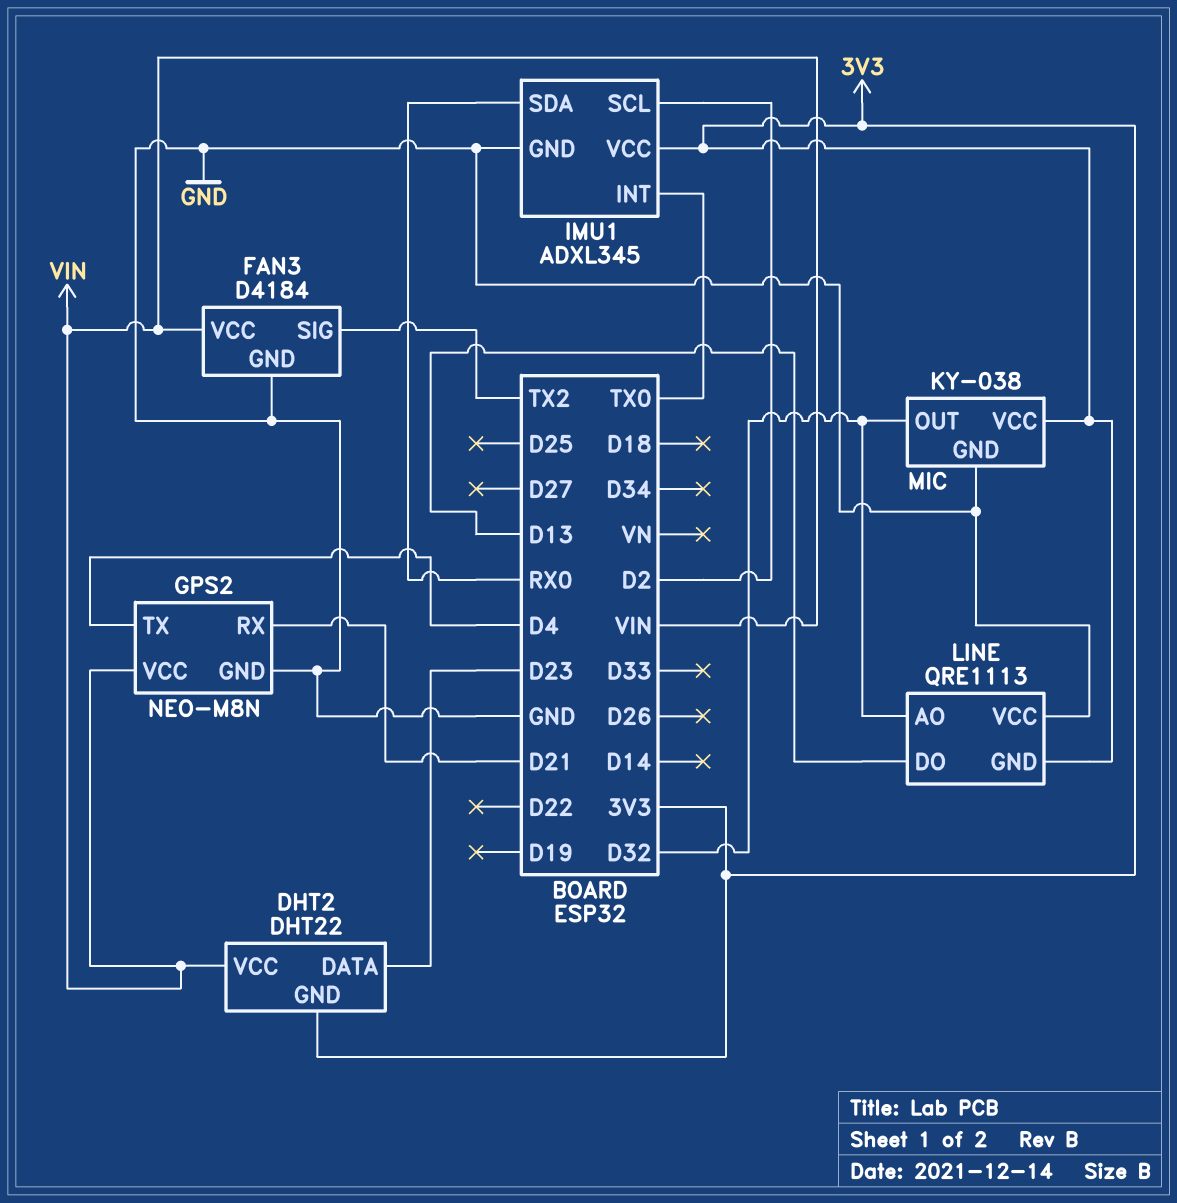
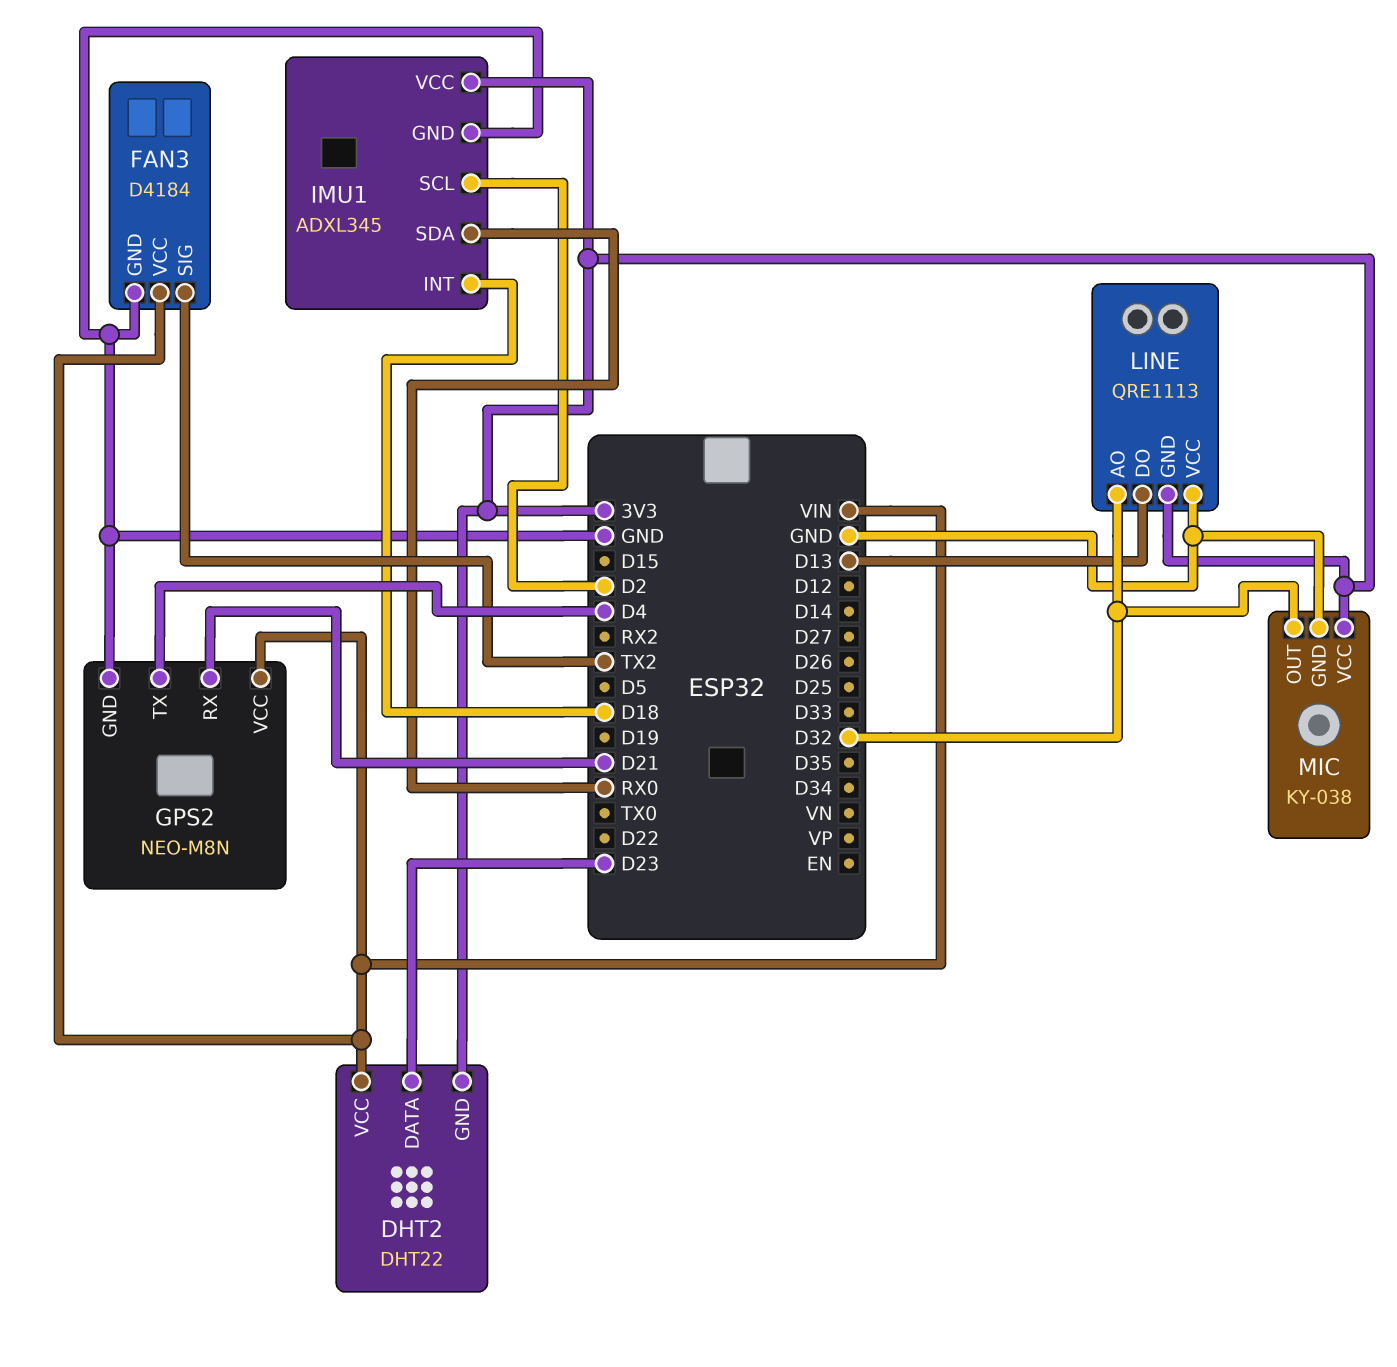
IMU1 pin INT: TX0 -> D18

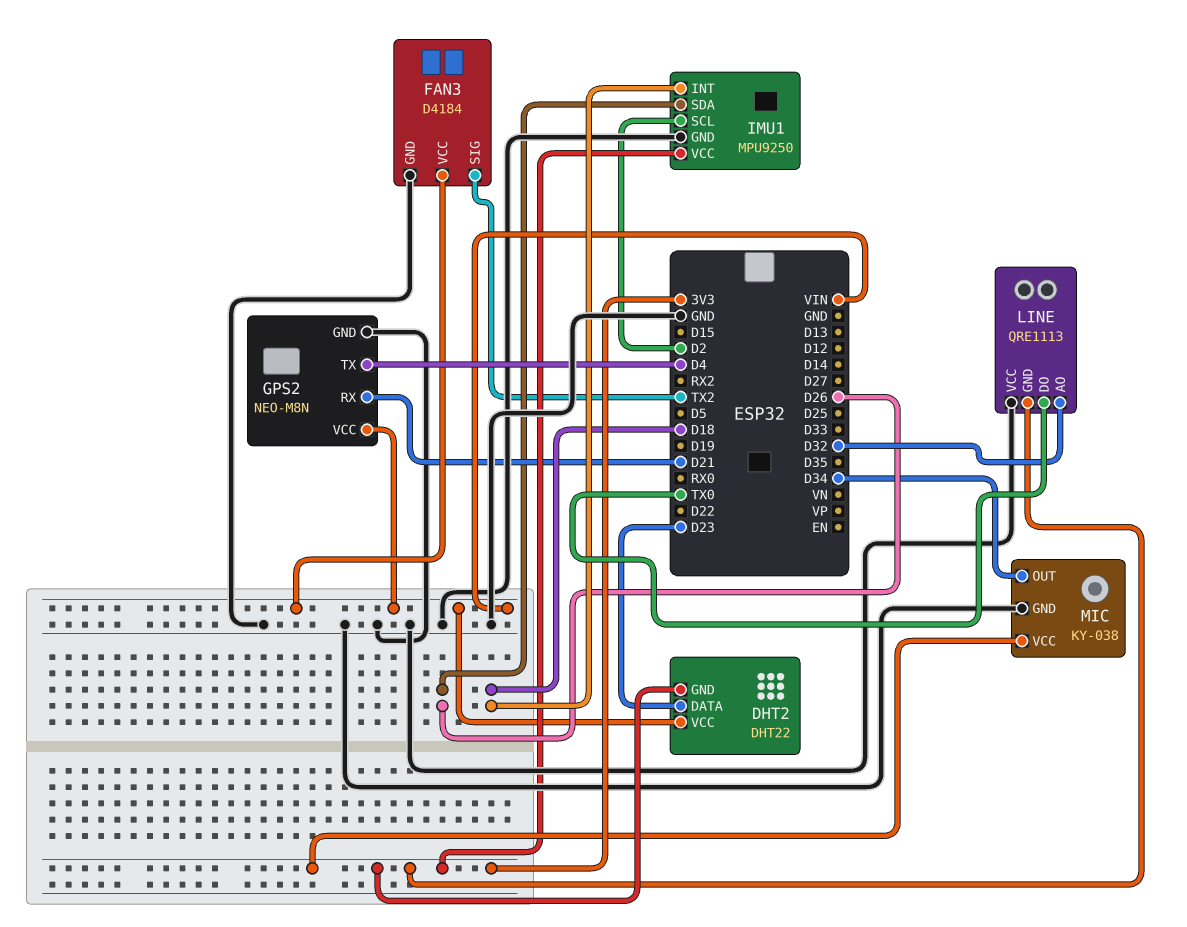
IMU1: ADXL345 -> MPU9250
IMU1 pin SDA: RX0 -> D26
LINE pin DO: D13 -> TX0
MIC pin OUT: D32 -> D34

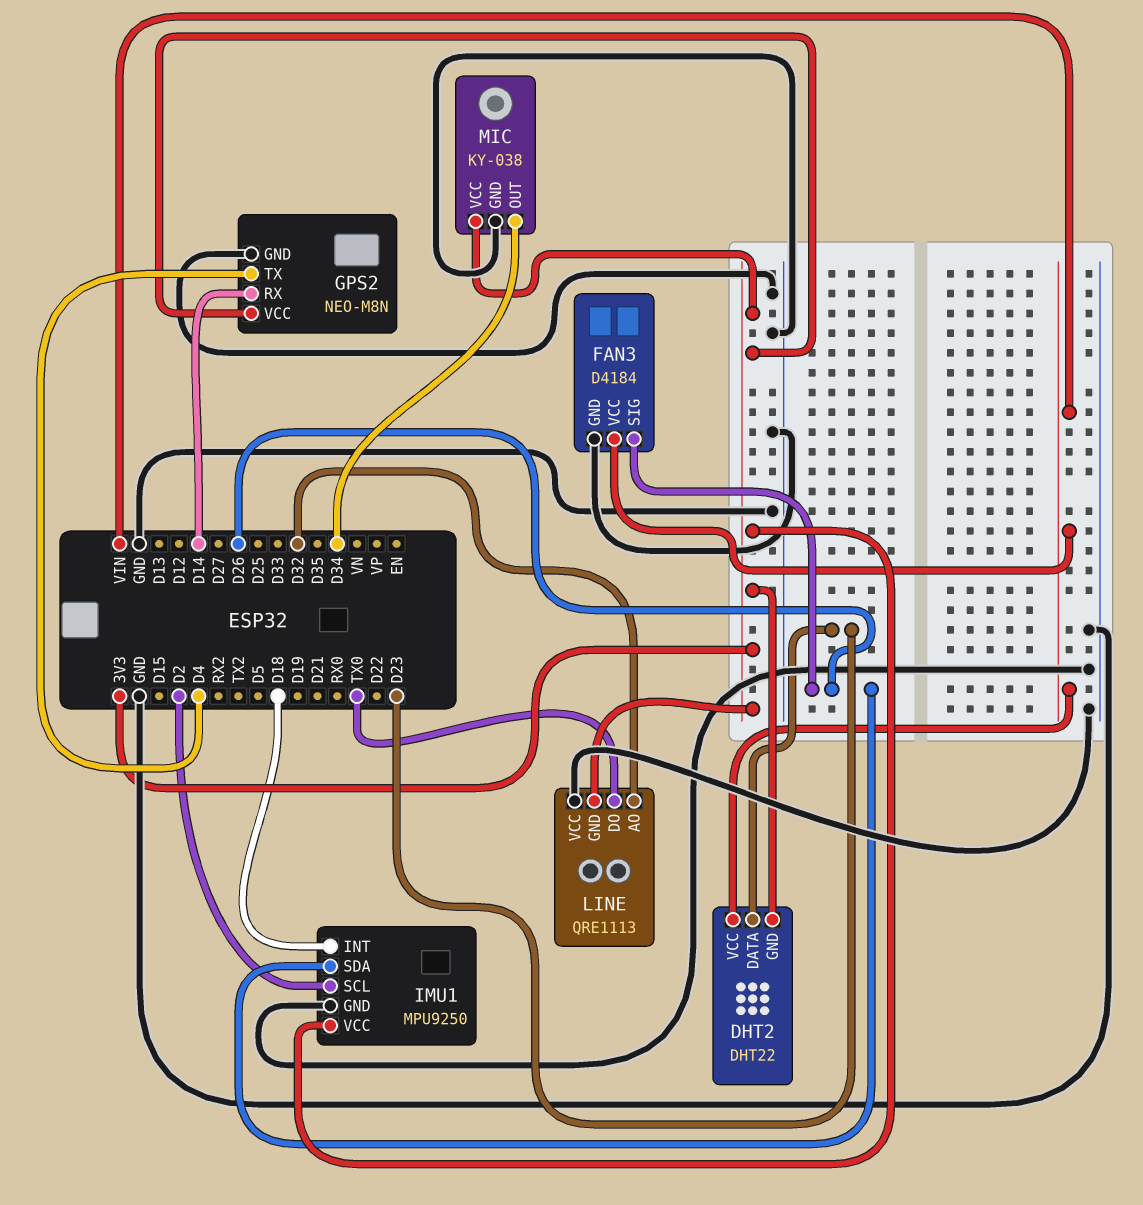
FAN3 pin SIG: TX2 -> D26
GPS2 pin RX: D21 -> D14
GPS2 pin VCC: VIN -> 3V3

